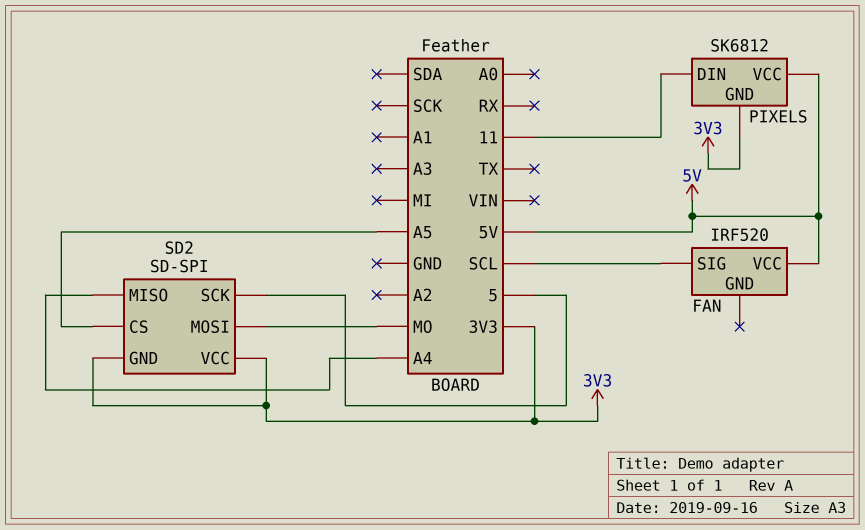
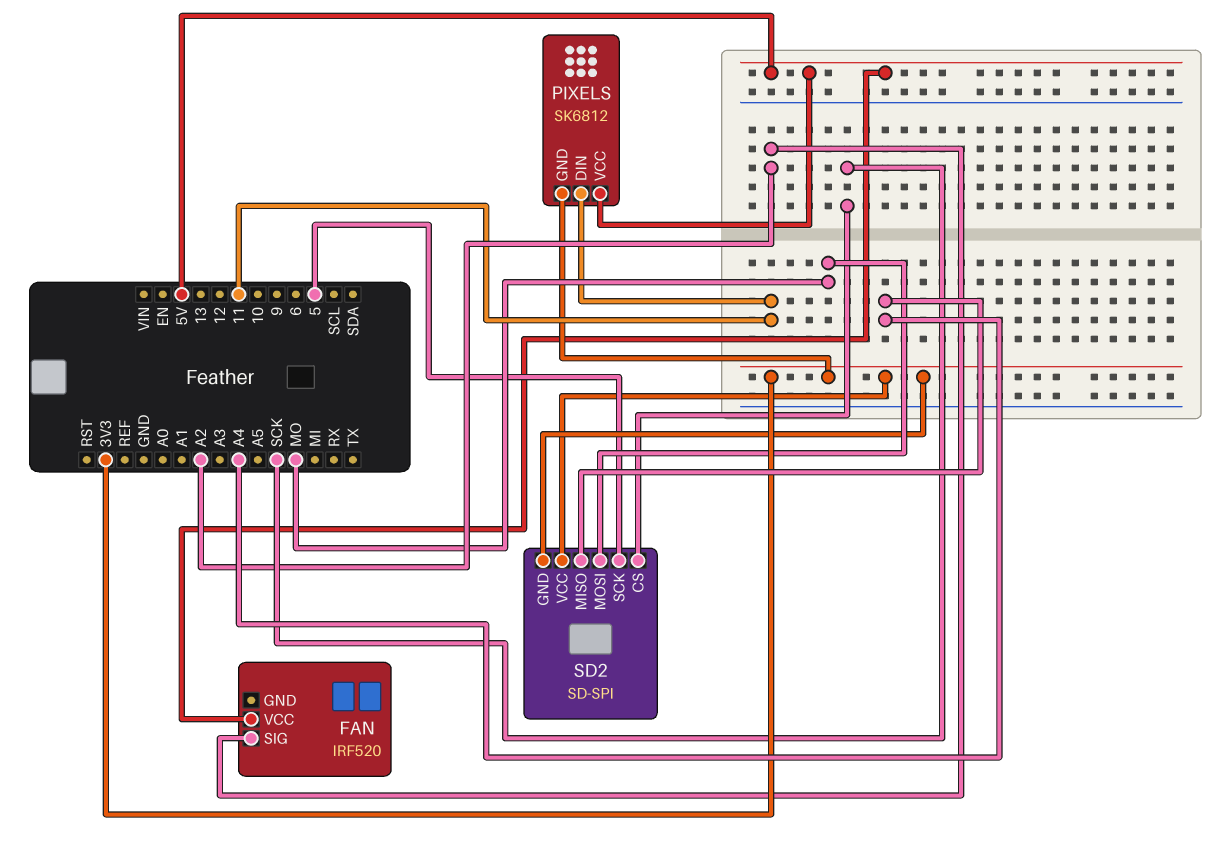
FAN pin SIG: SCL -> A2
SD2 pin CS: A5 -> SCK

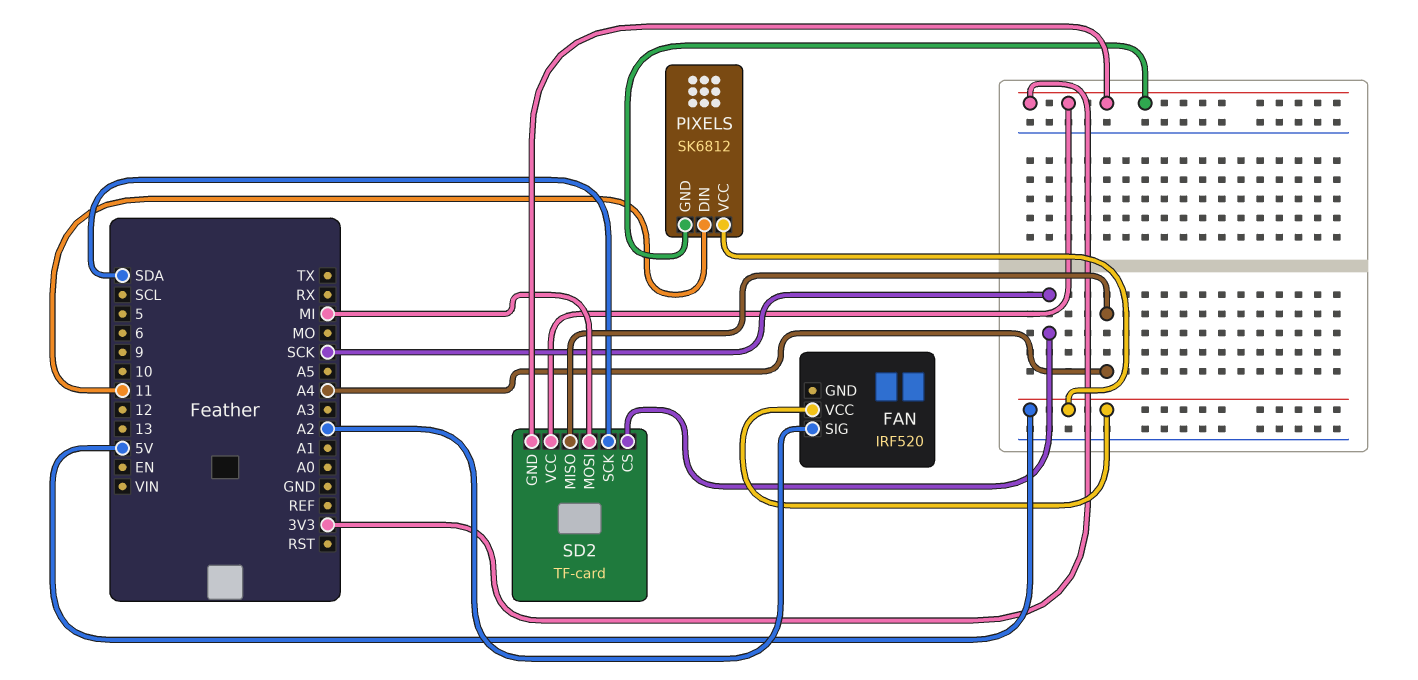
SD2: SD-SPI -> TF-card
SD2 pin MOSI: MO -> MI
SD2 pin SCK: 5 -> SDA

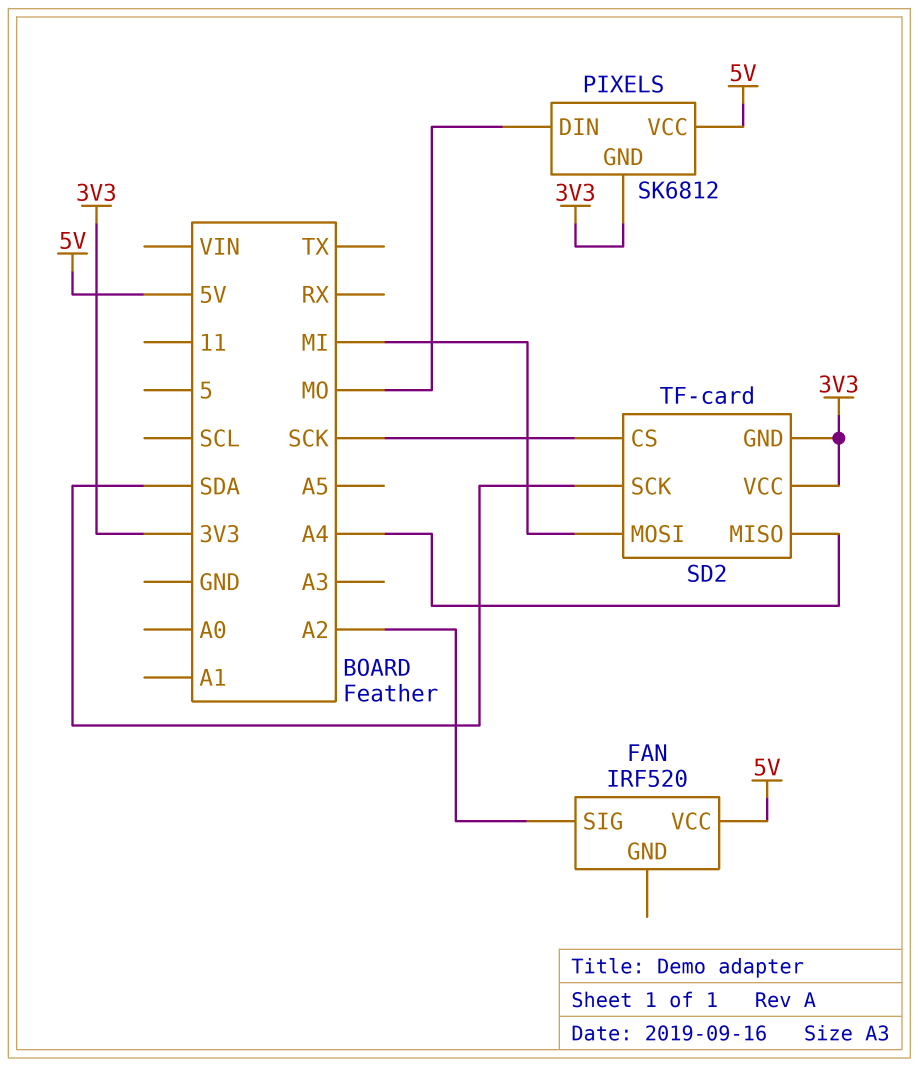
PIXELS pin DIN: 11 -> MO

